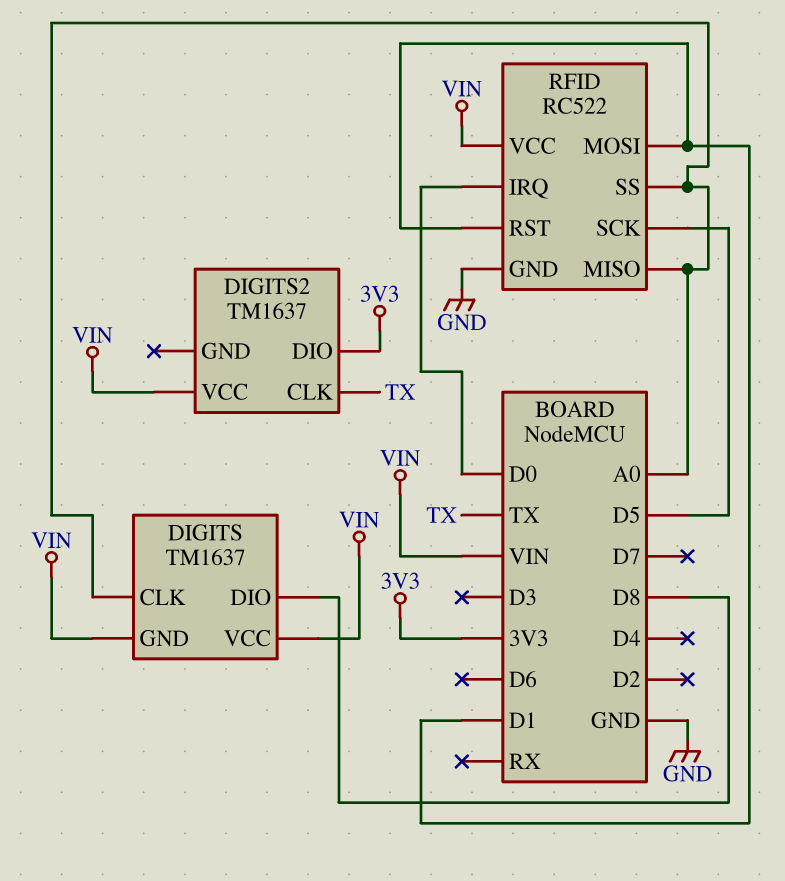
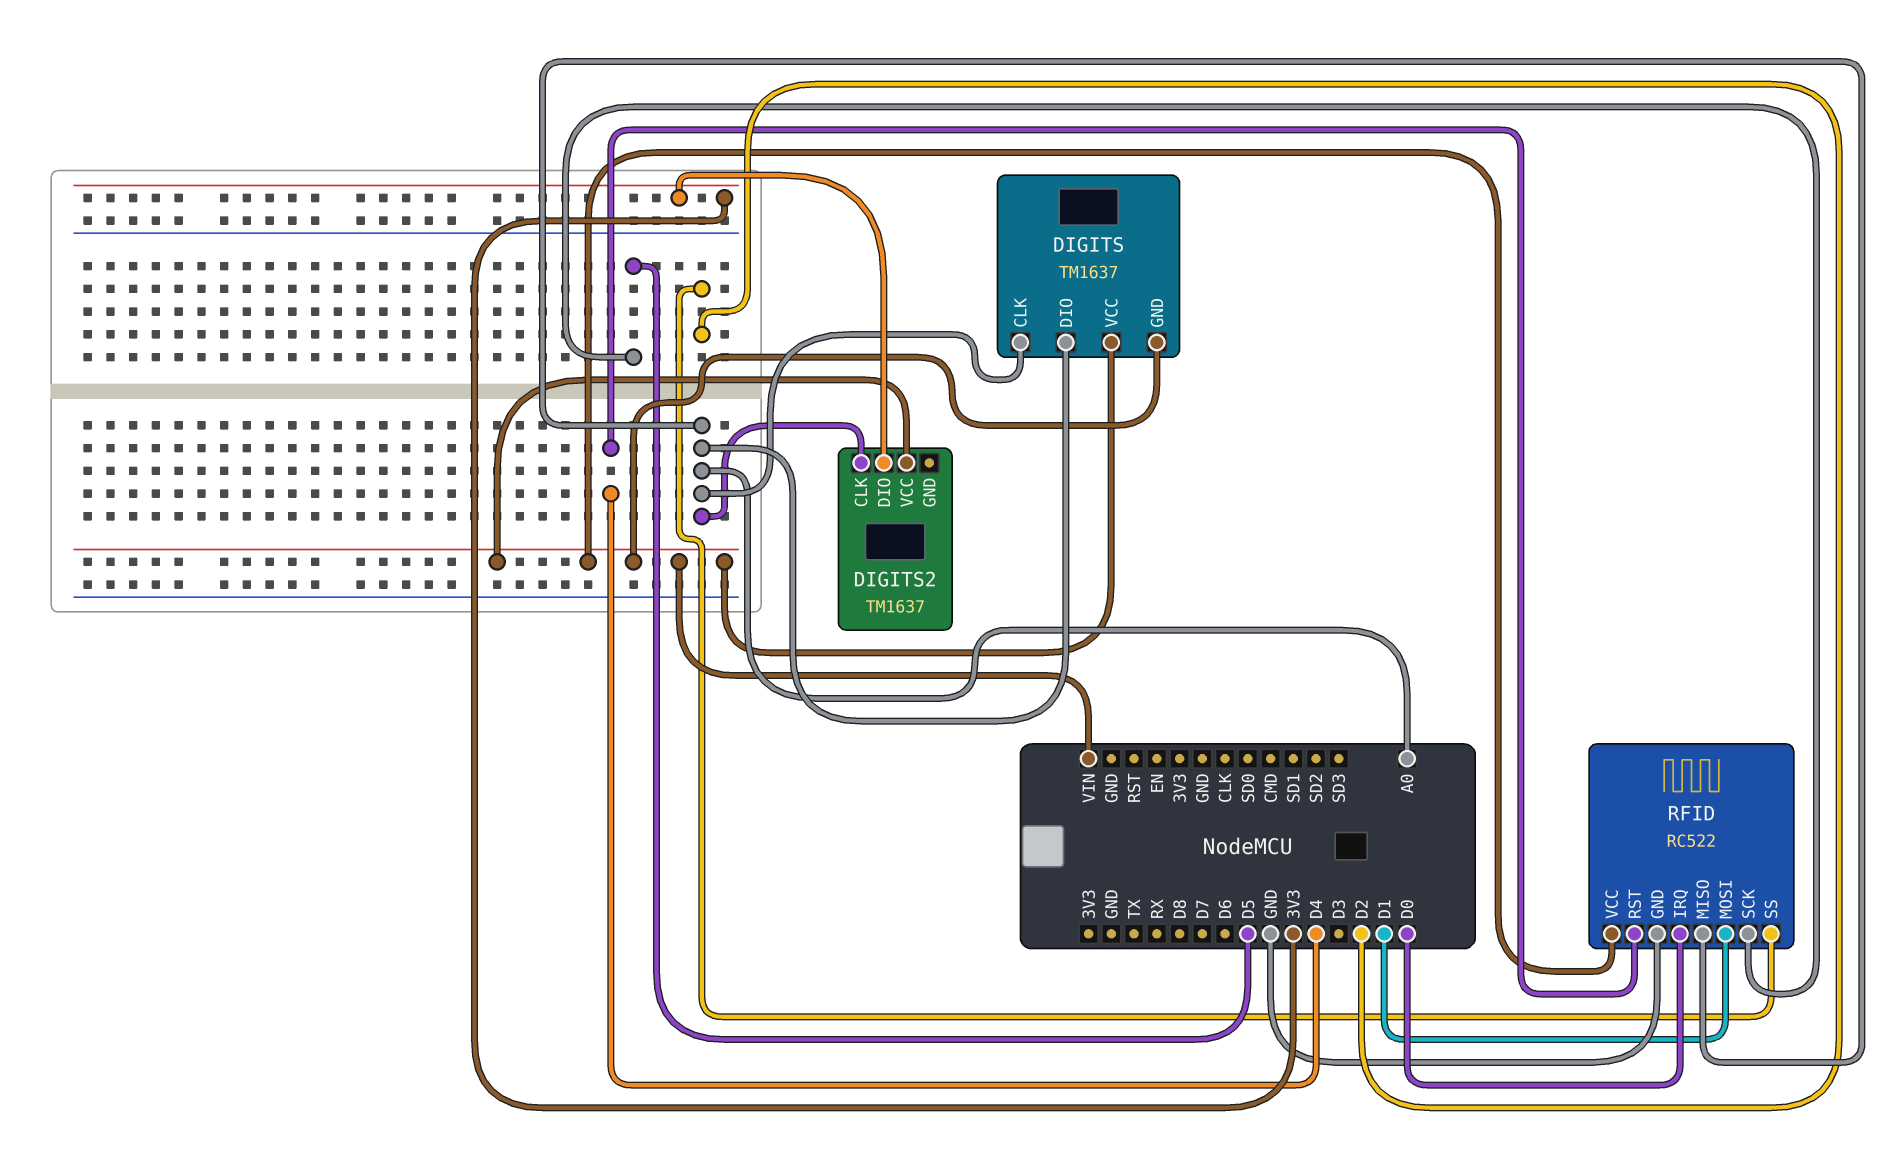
DIGITS pin DIO: D8 -> A0
DIGITS2 pin CLK: TX -> A0
RFID pin RST: D1 -> D4
RFID pin SS: A0 -> D2

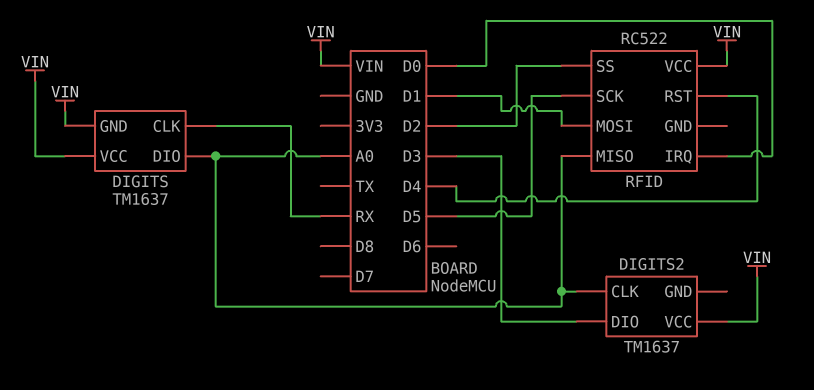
DIGITS pin CLK: A0 -> RX
DIGITS2 pin DIO: 3V3 -> D3
RFID pin GND: GND -> none

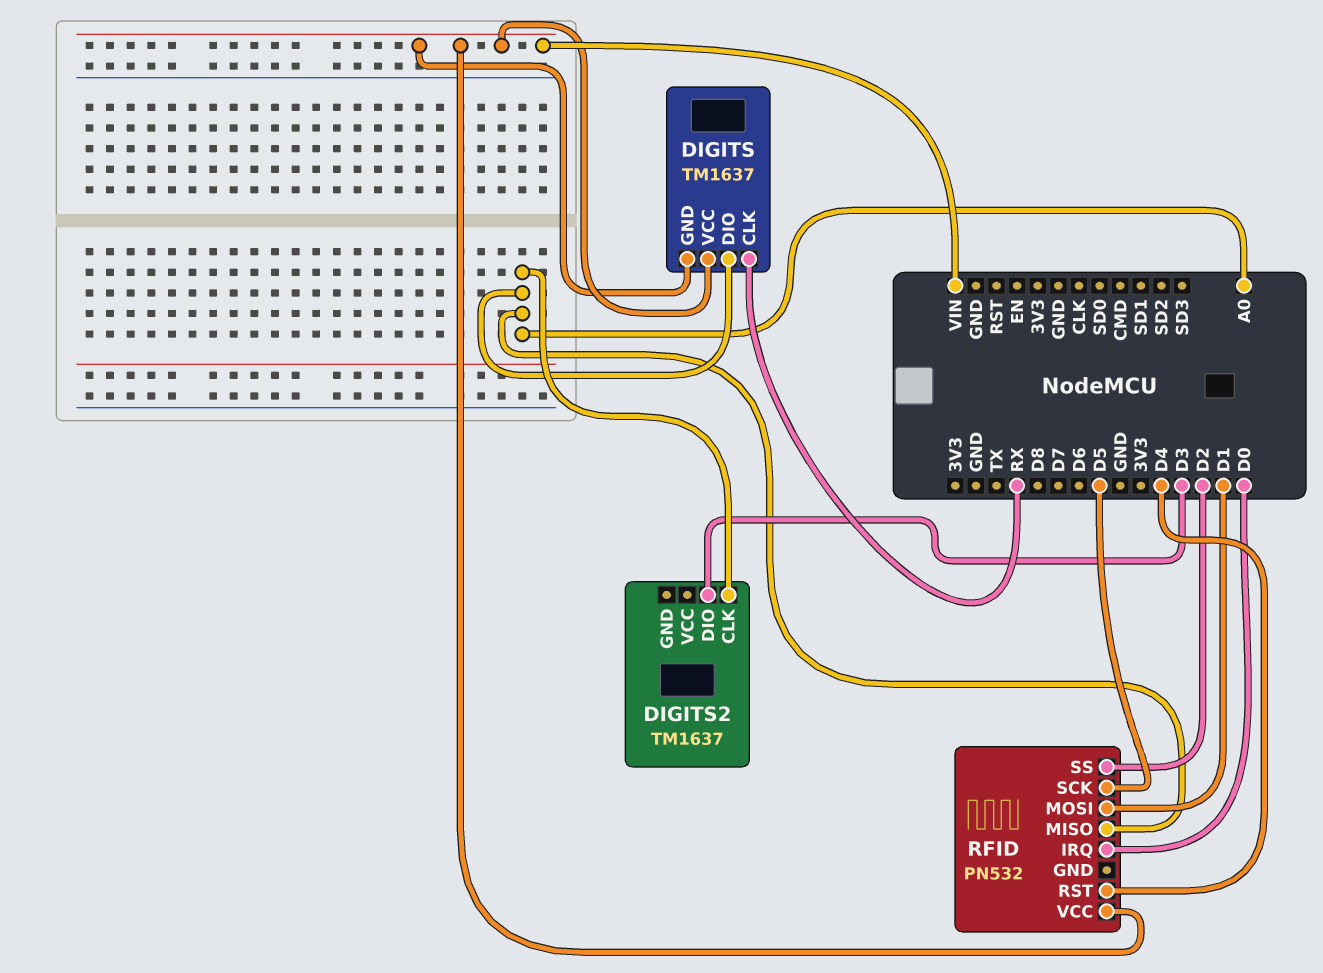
DIGITS2 pin VCC: VIN -> none
RFID: RC522 -> PN532

